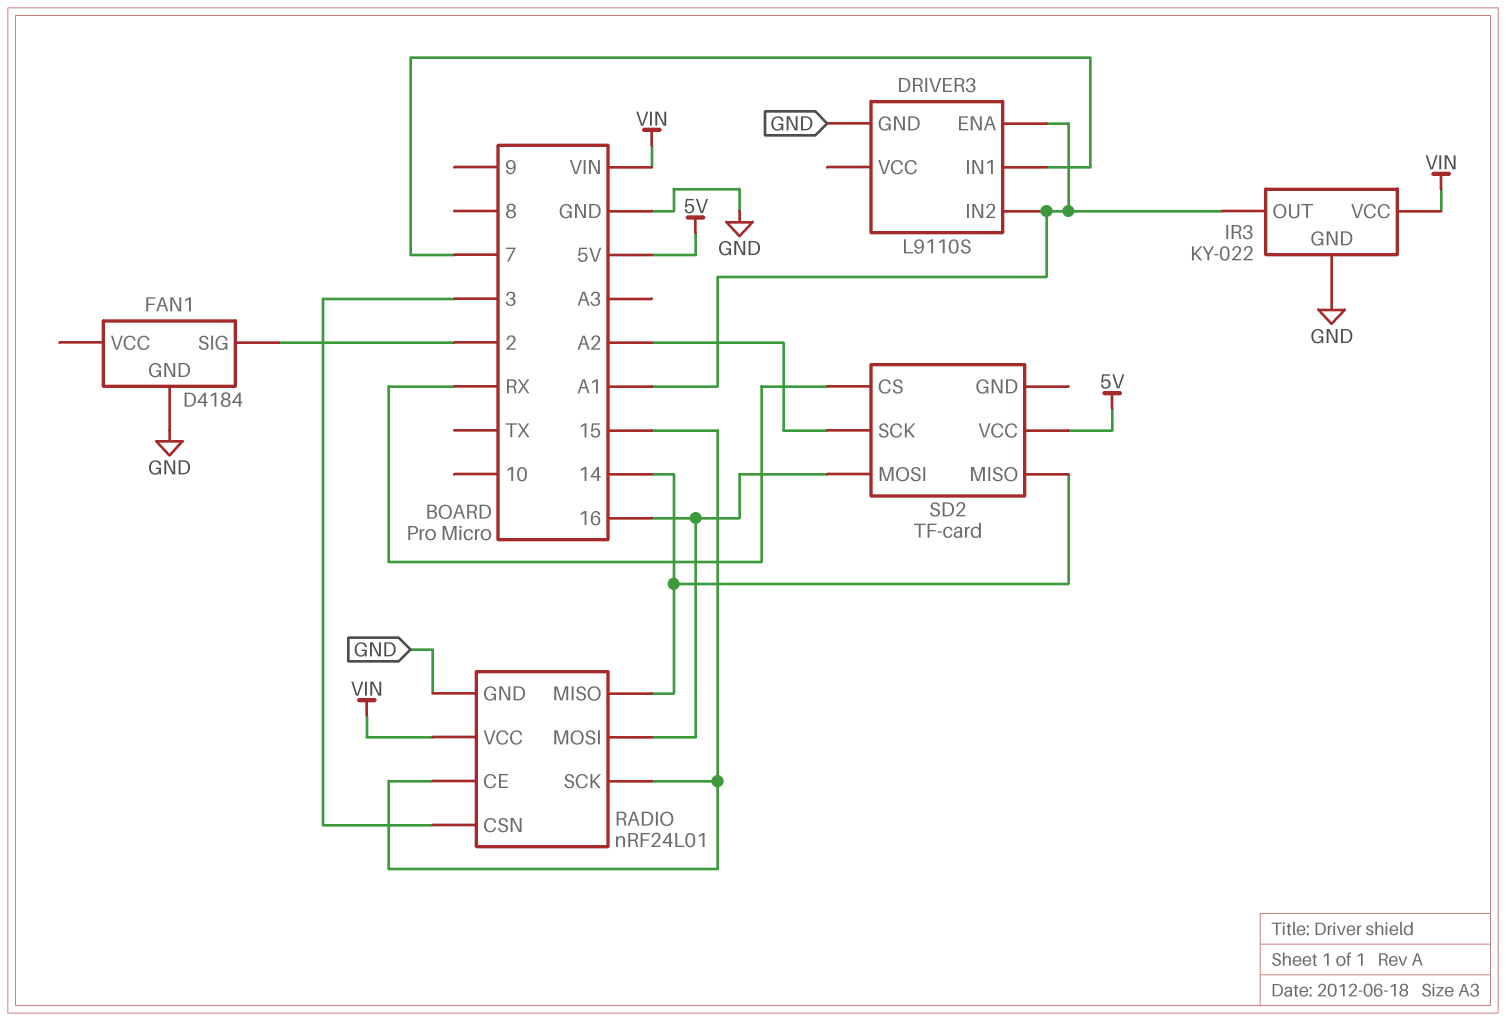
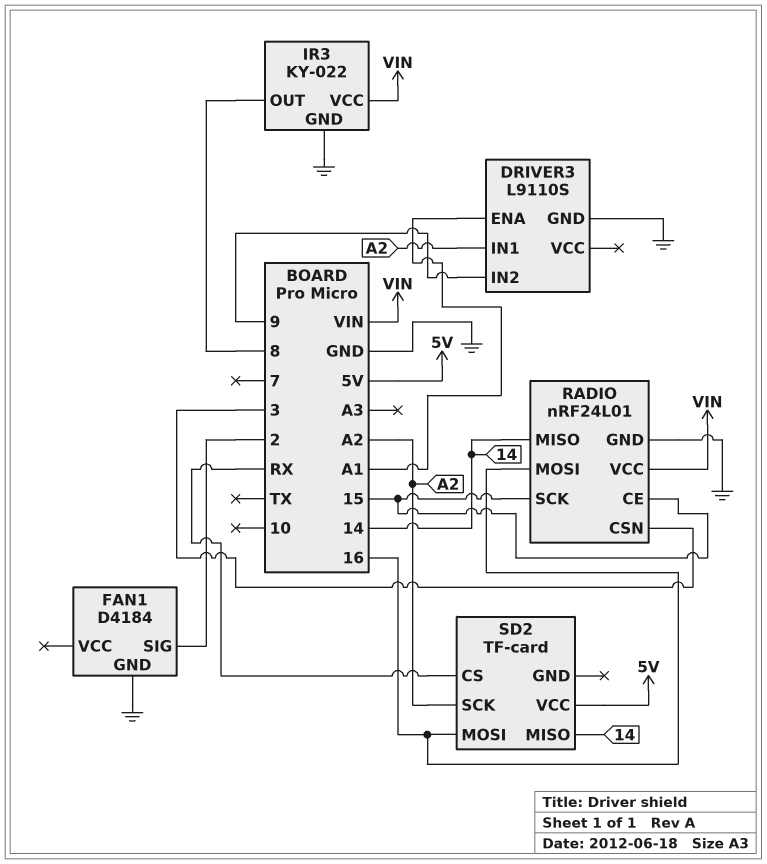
DRIVER3 pin IN1: 7 -> A2
DRIVER3 pin IN2: A1 -> 9
IR3 pin OUT: A1 -> 8

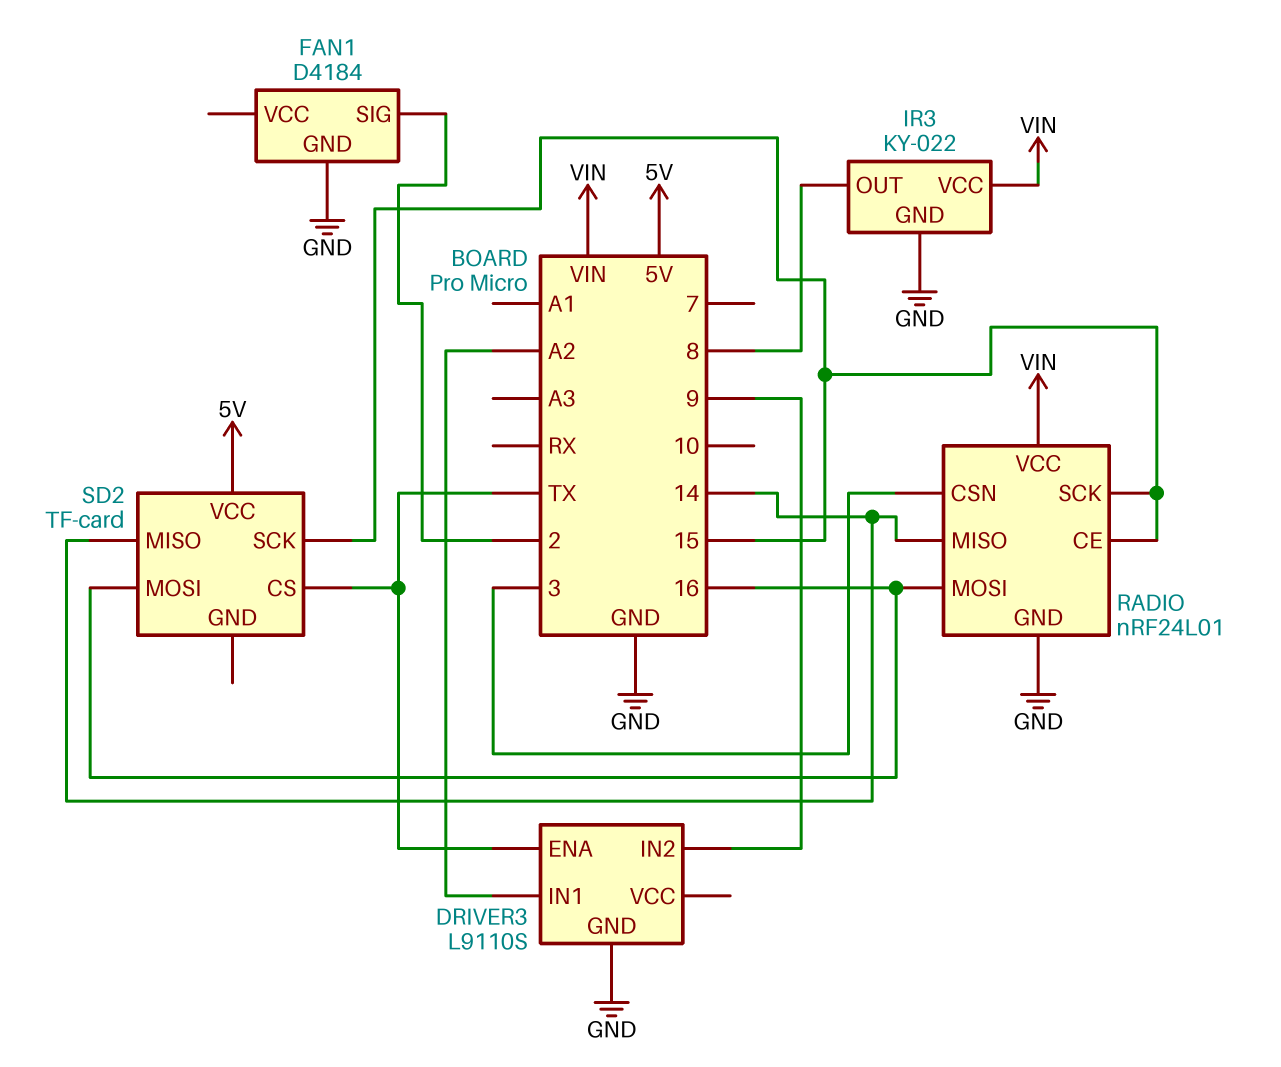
DRIVER3 pin ENA: A1 -> TX
SD2 pin CS: RX -> TX
SD2 pin SCK: A2 -> 15

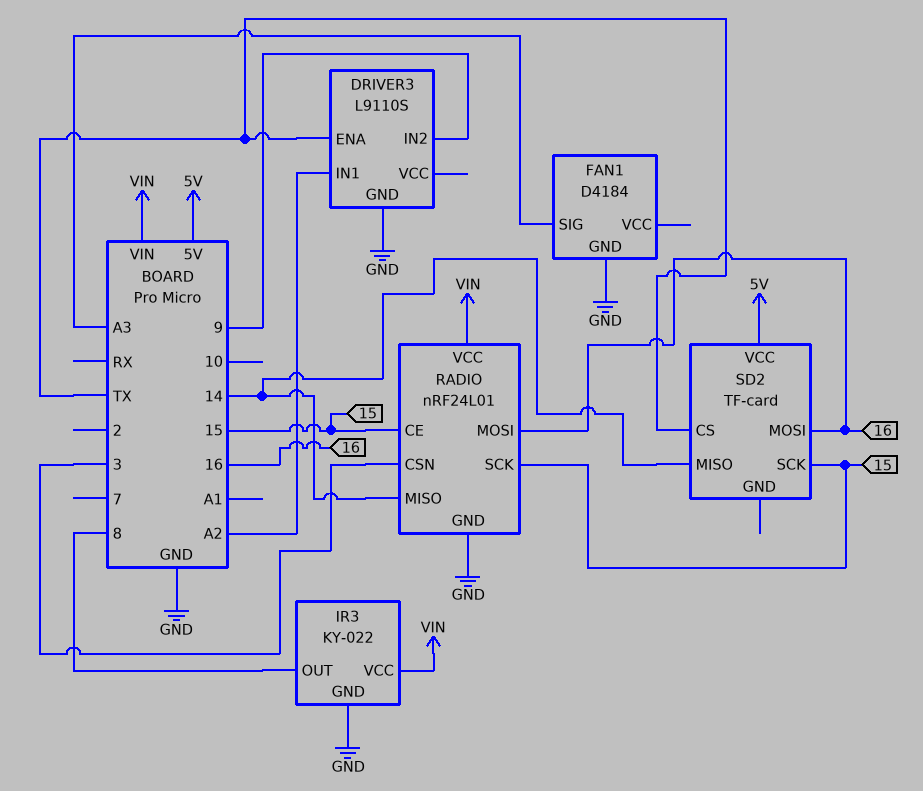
FAN1 pin SIG: 2 -> A3

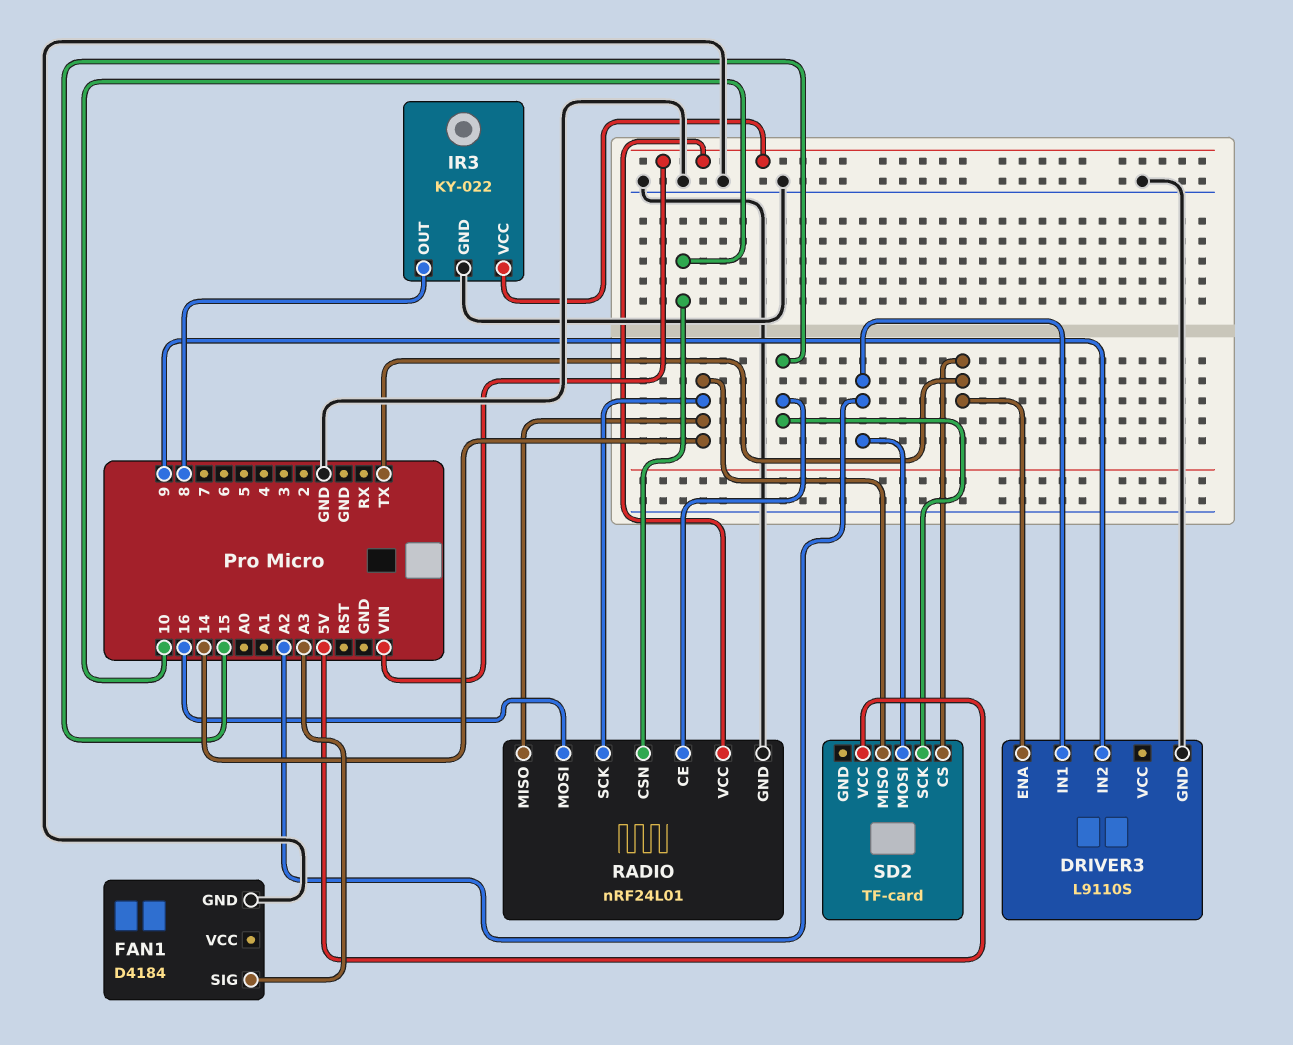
RADIO pin CSN: 3 -> 10
RADIO pin SCK: 15 -> 14
SD2 pin MOSI: 16 -> A2

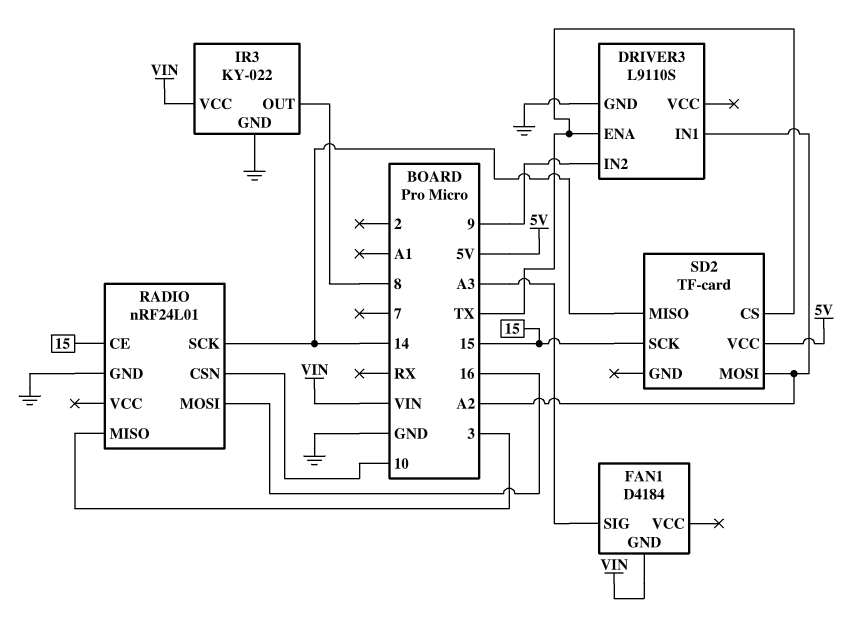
FAN1 pin GND: GND -> VIN
RADIO pin MISO: 14 -> 3
RADIO pin VCC: VIN -> none

